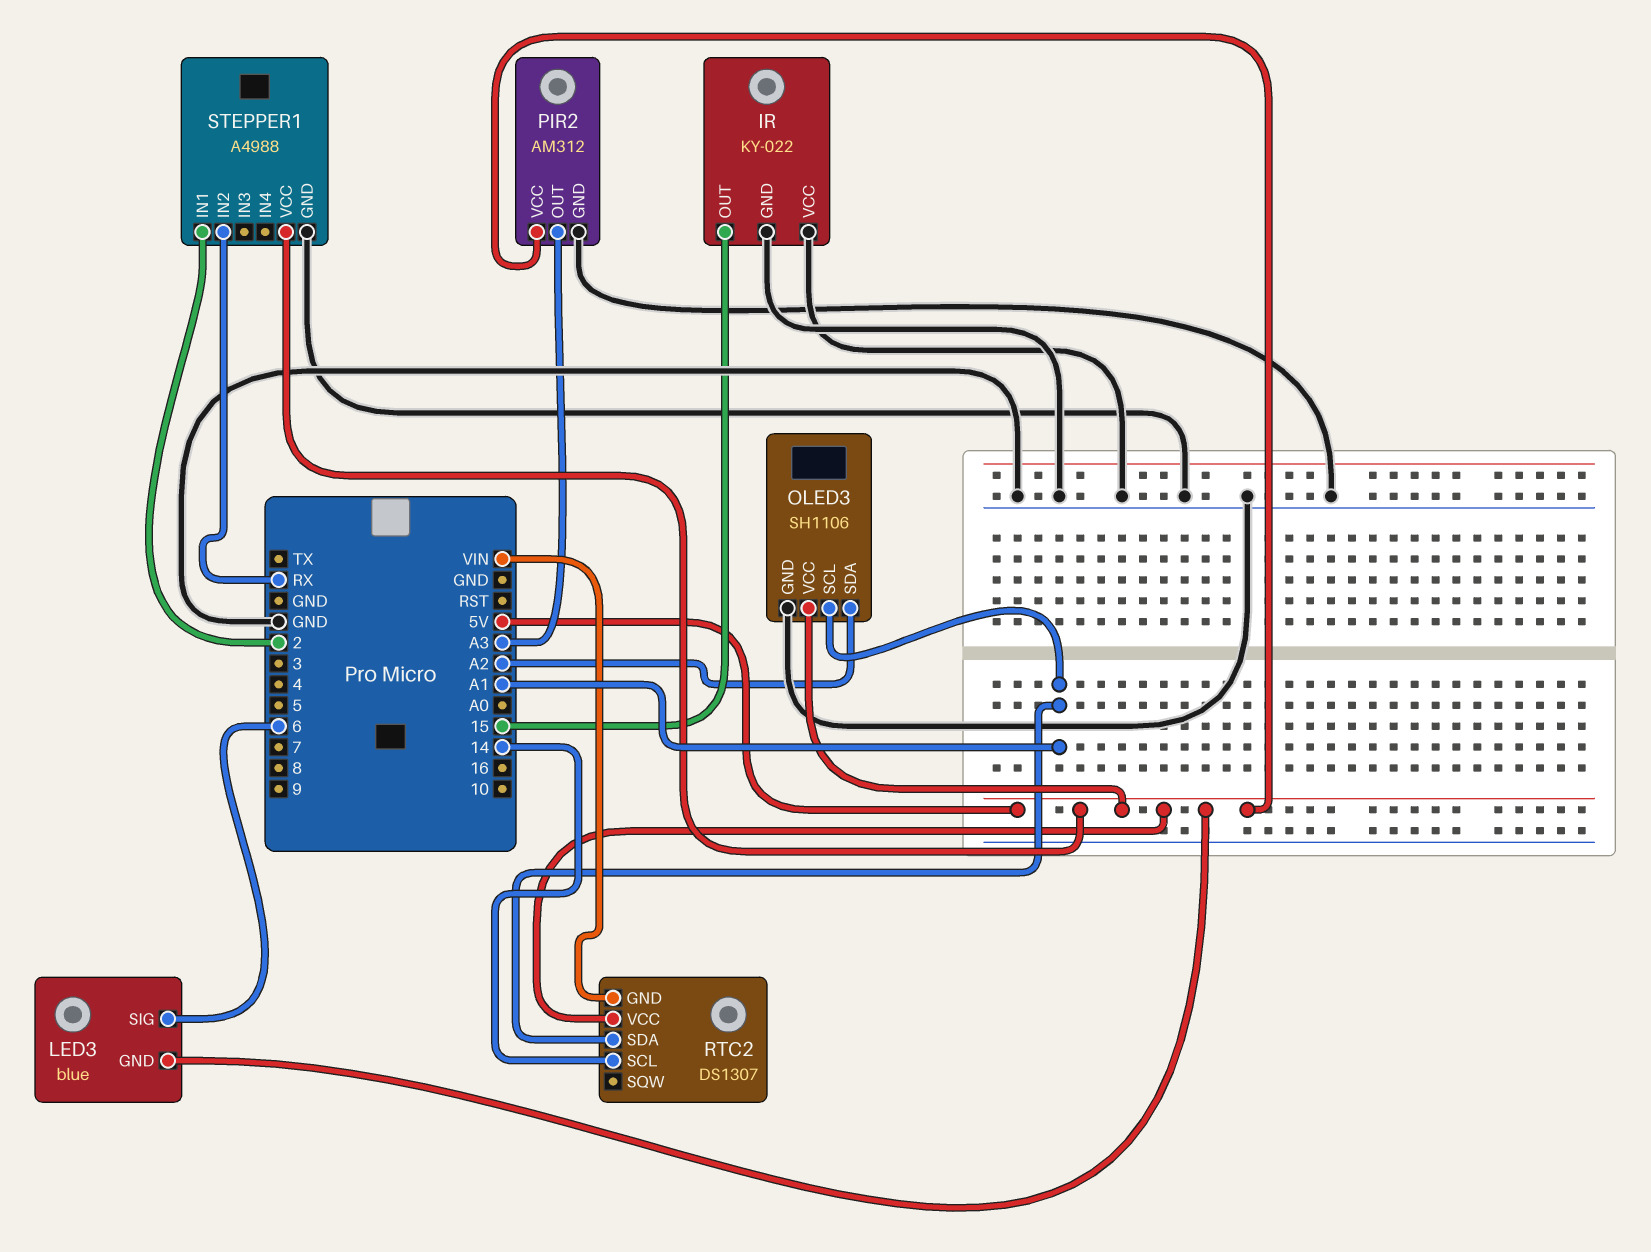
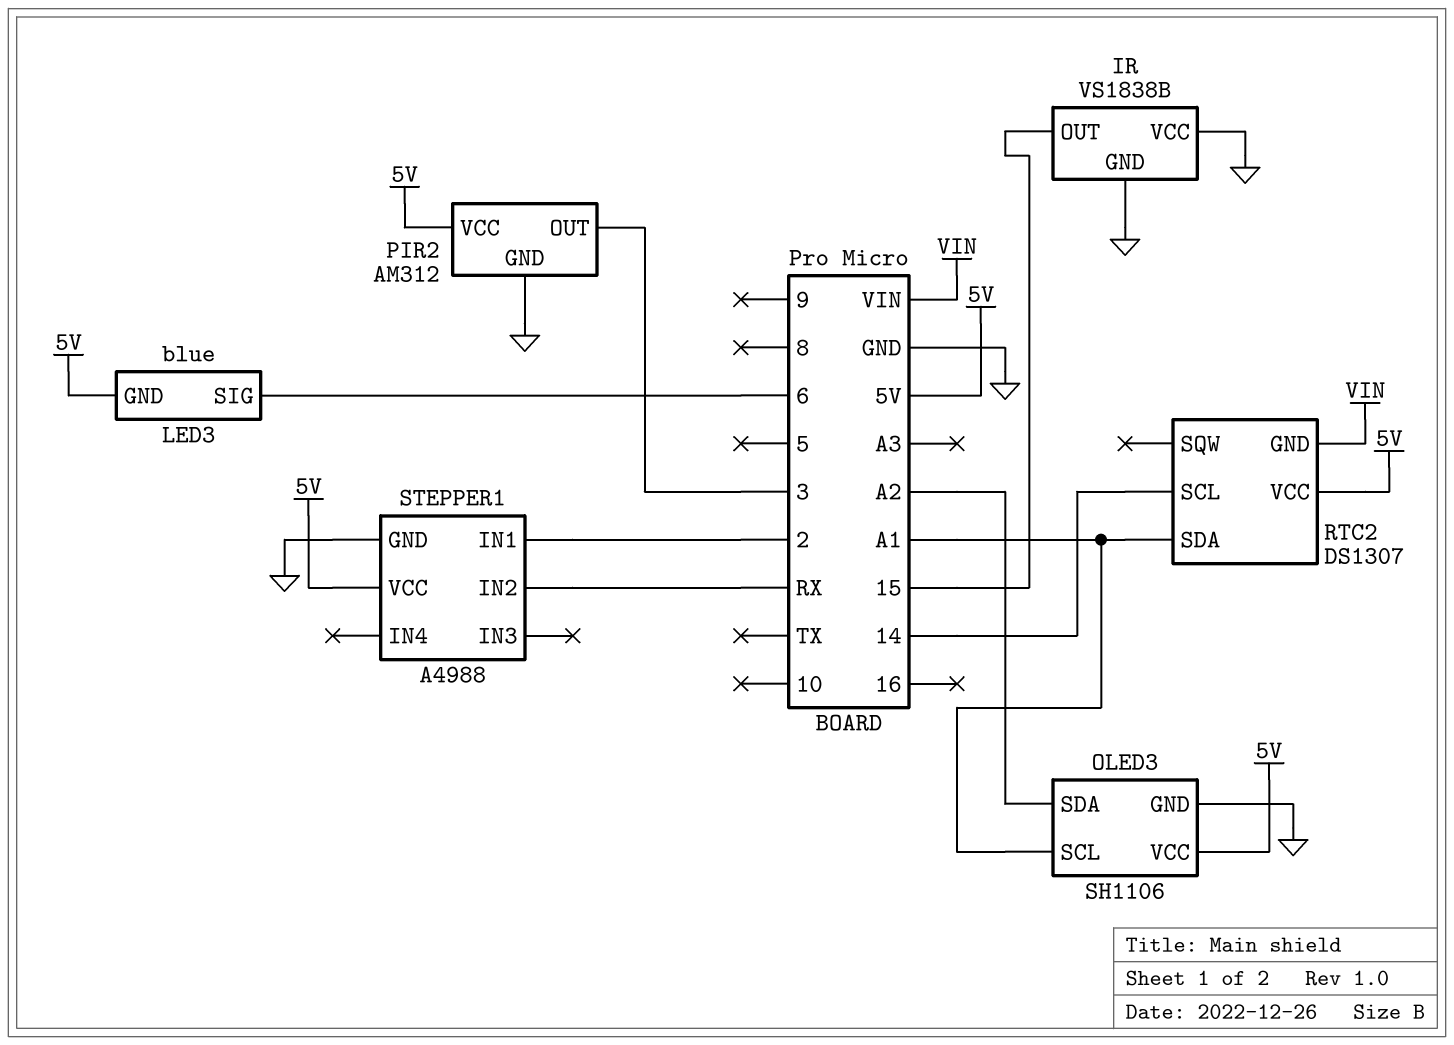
IR: KY-022 -> VS1838B
PIR2 pin OUT: A3 -> 3

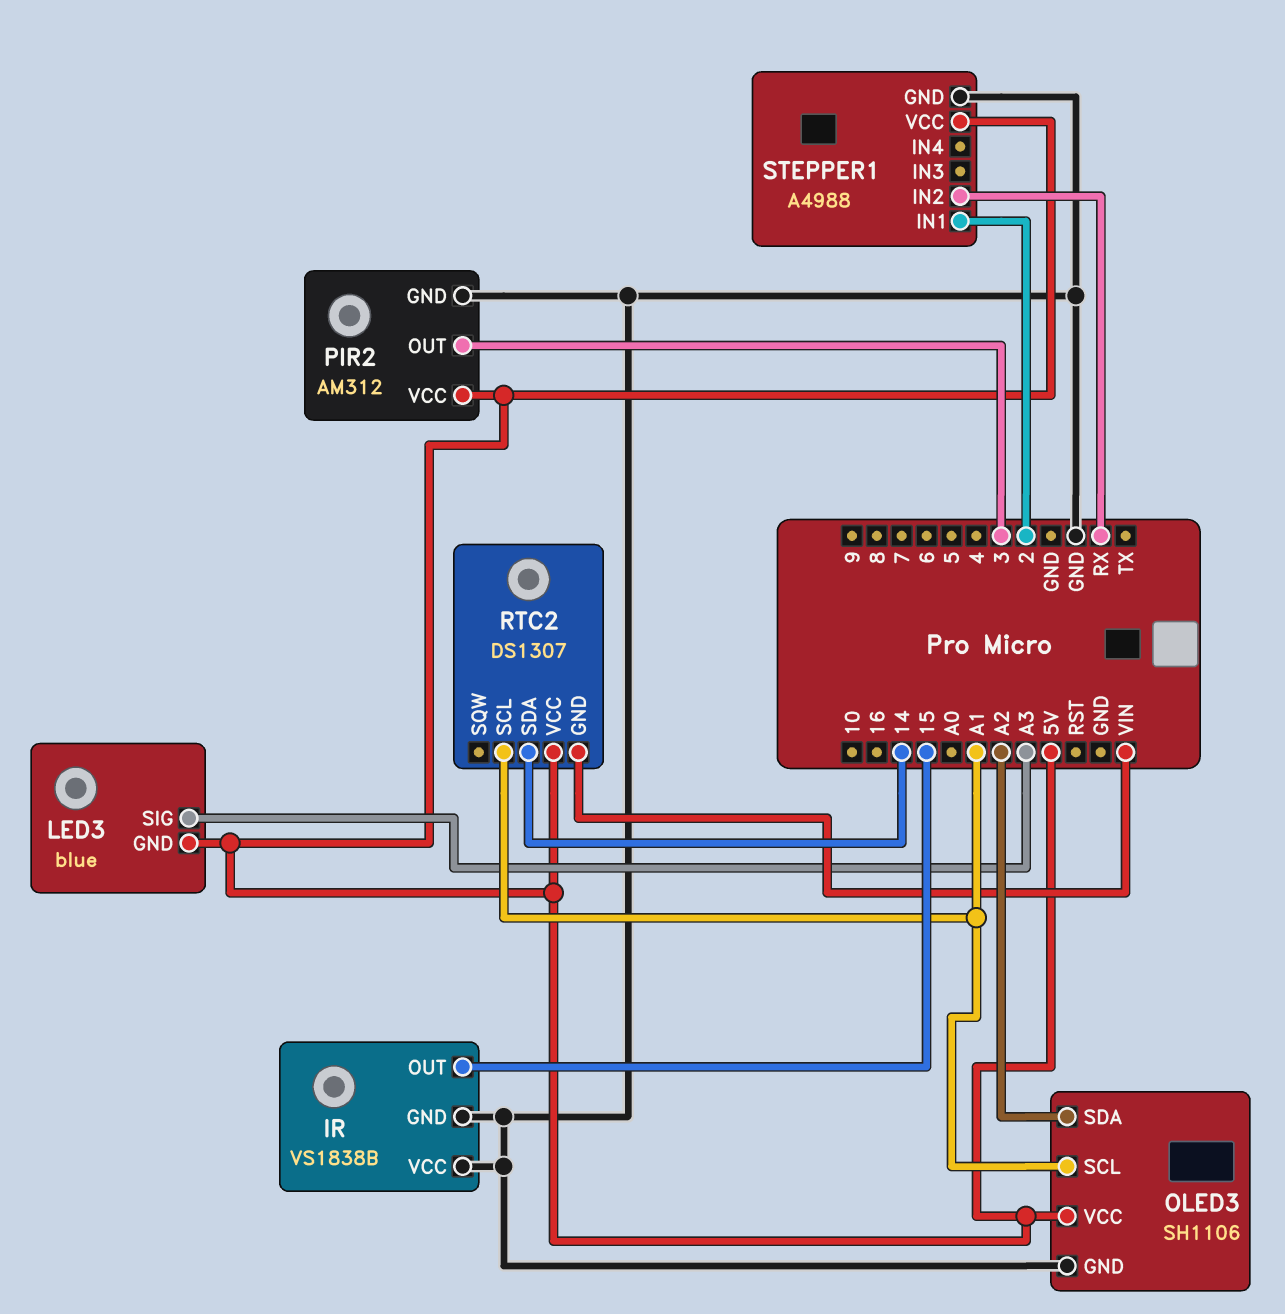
LED3 pin SIG: 6 -> A3
RTC2 pin SCL: 14 -> A1
RTC2 pin SDA: A1 -> 14

